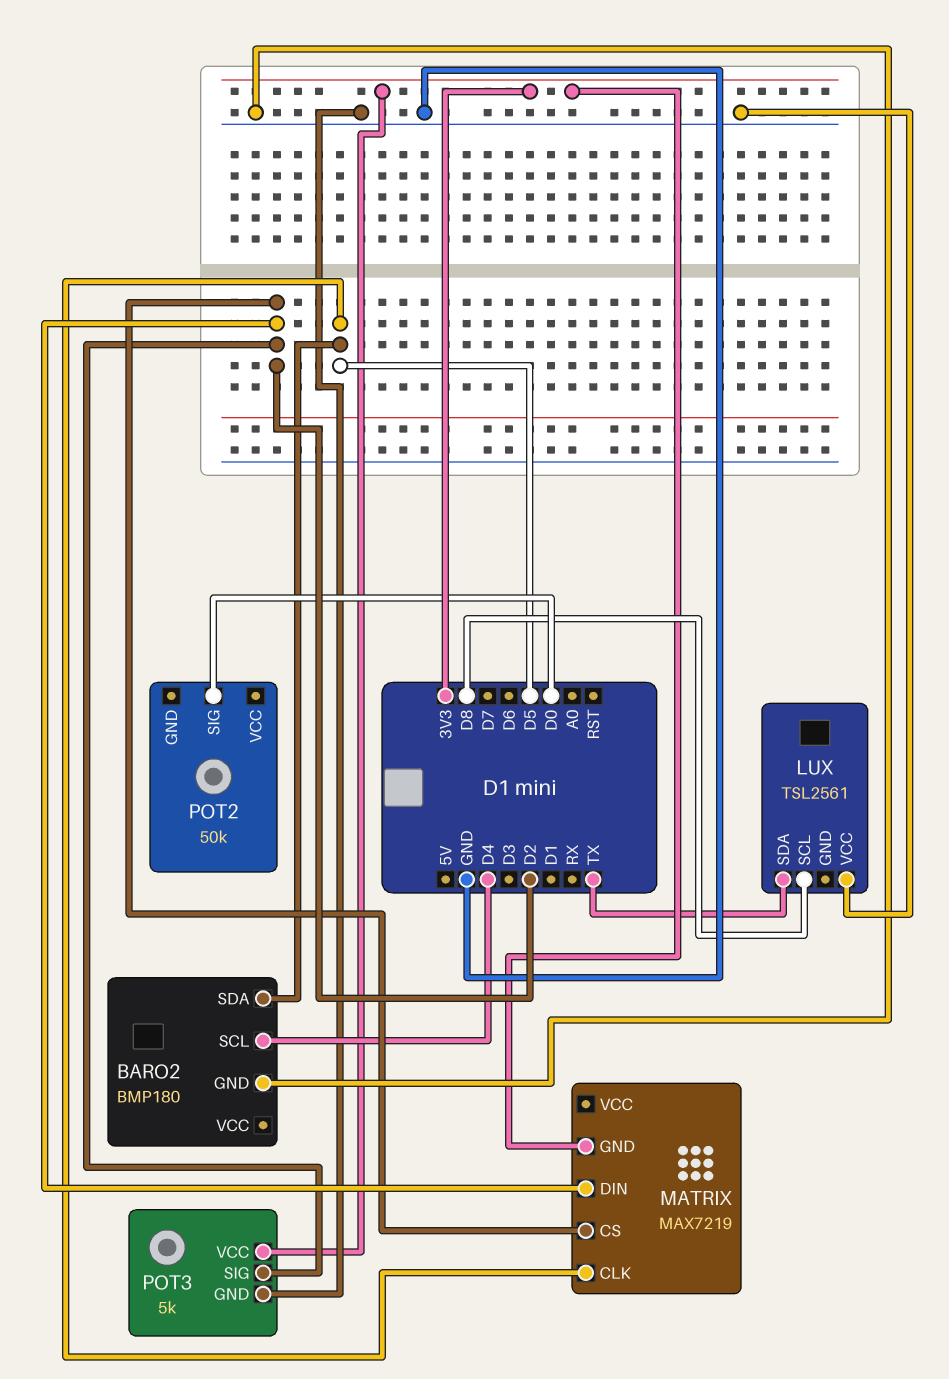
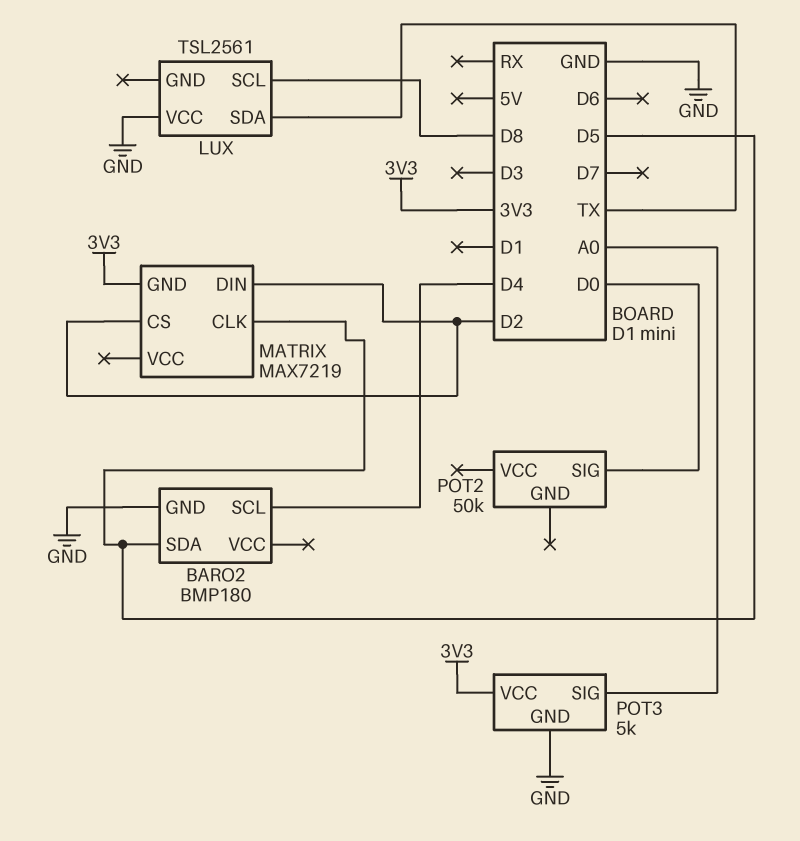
POT3 pin SIG: D2 -> A0

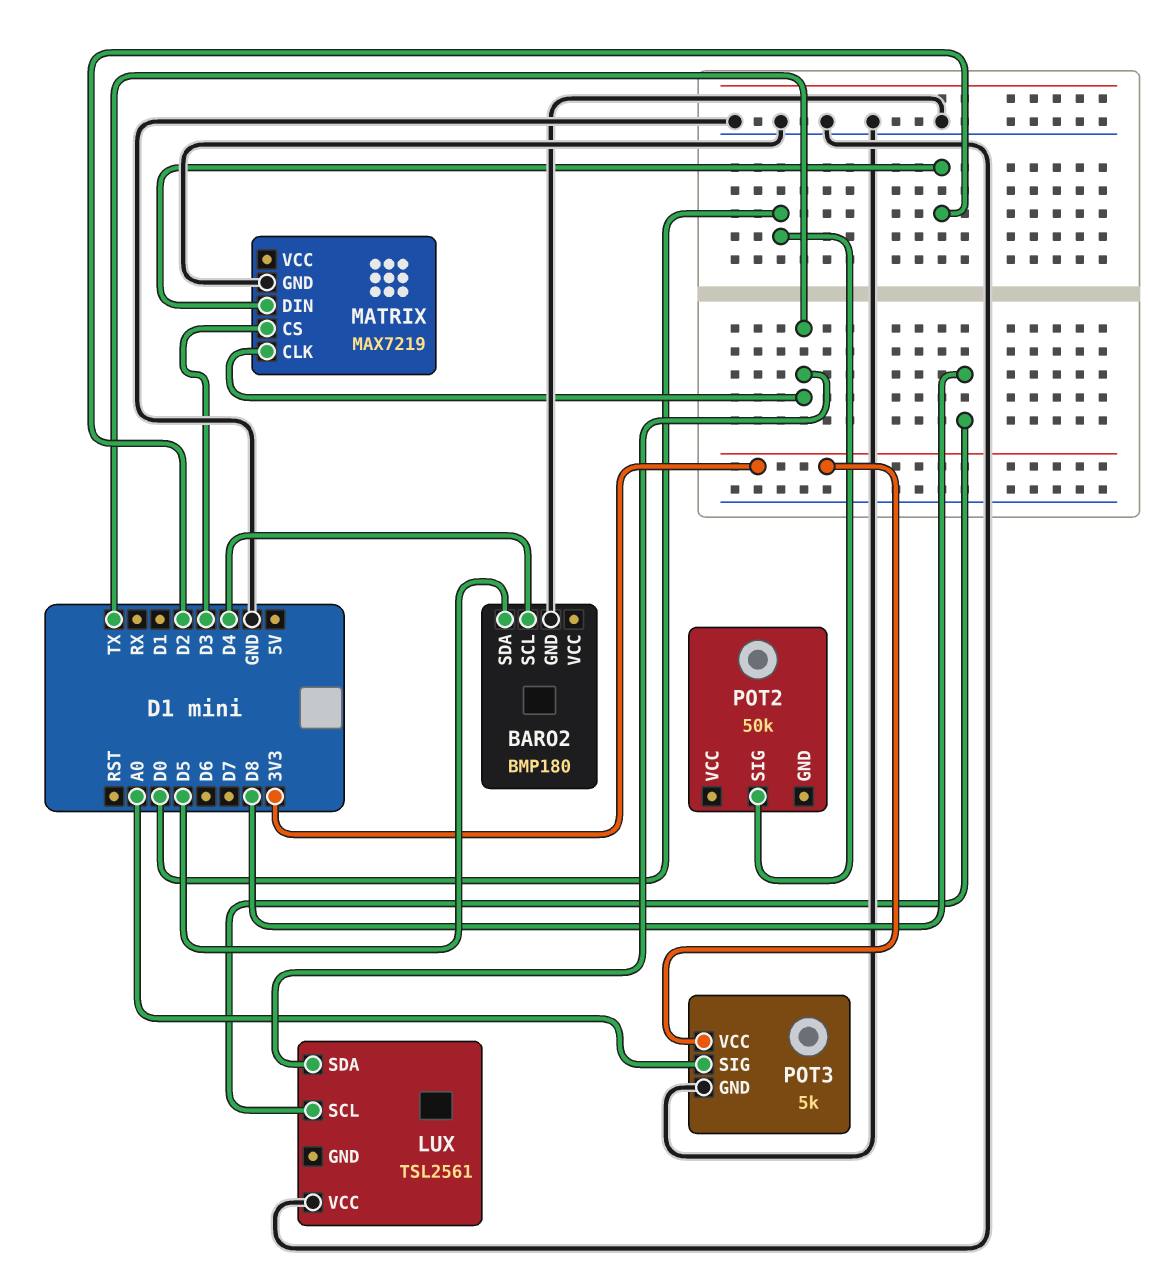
MATRIX pin CLK: D5 -> TX
MATRIX pin CS: D2 -> D3
MATRIX pin GND: 3V3 -> GND

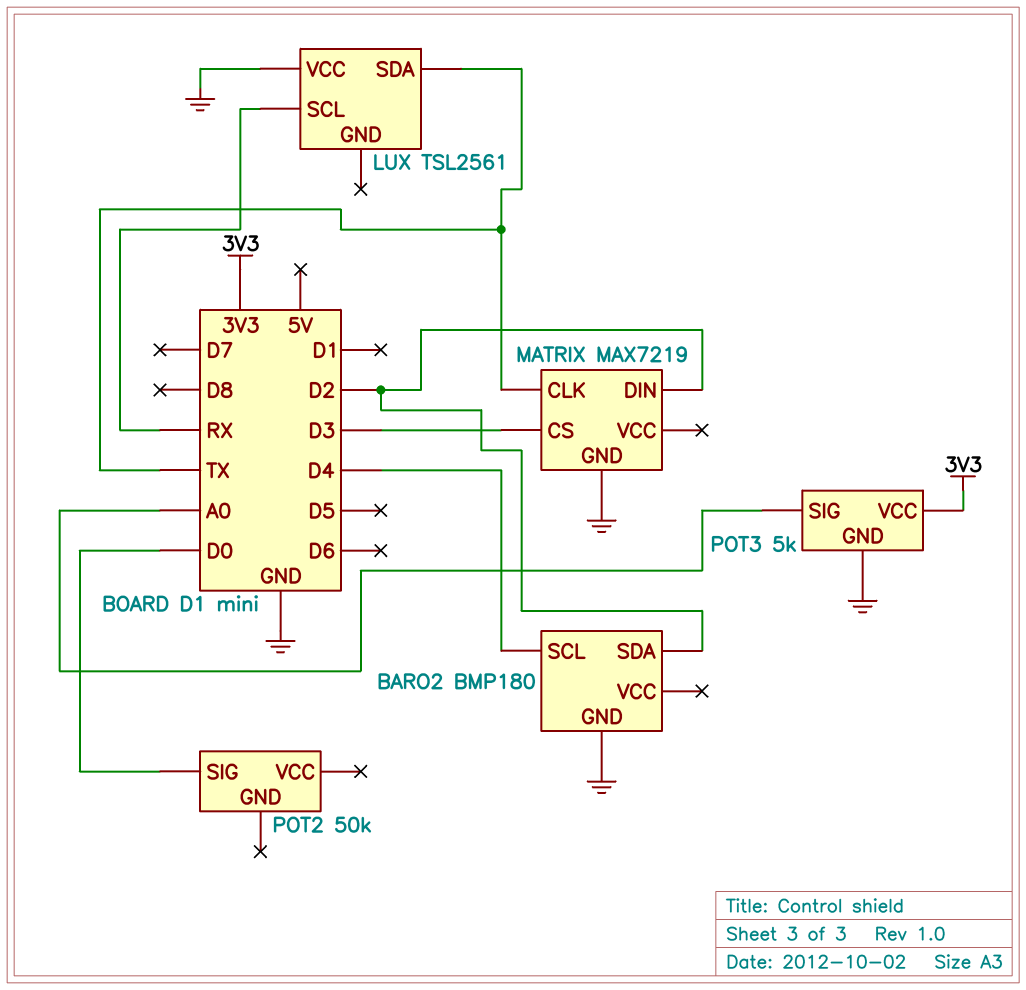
BARO2 pin SDA: D5 -> D2
LUX pin SCL: D8 -> RX

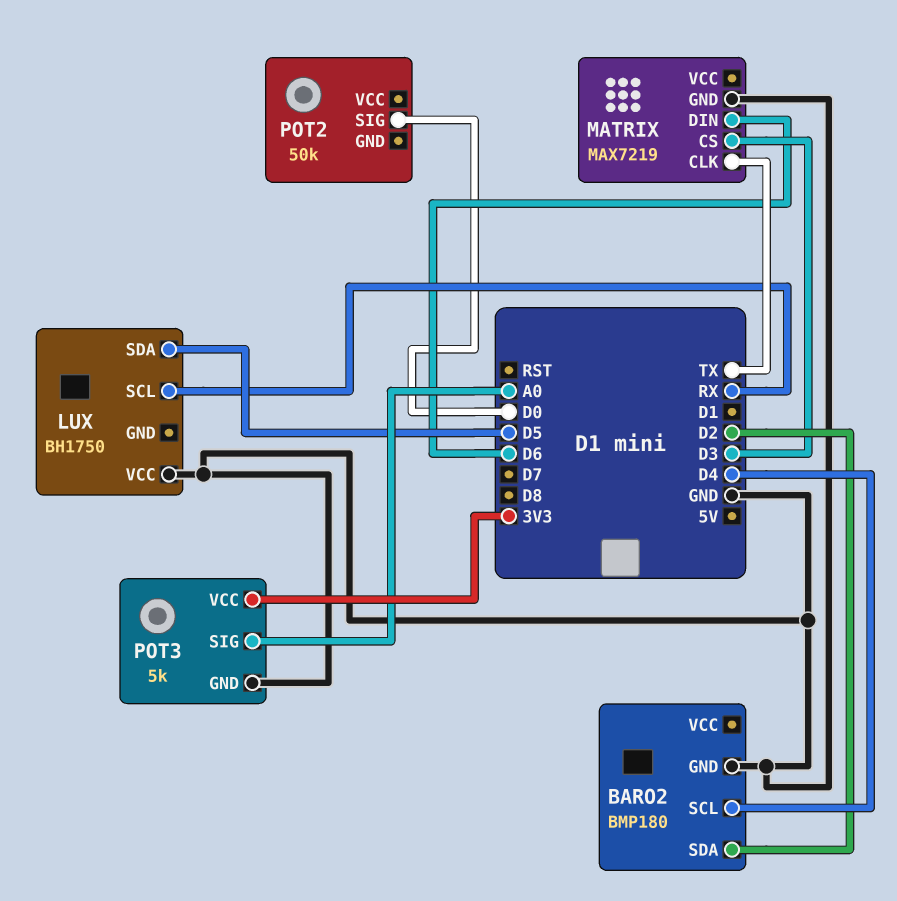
LUX: TSL2561 -> BH1750
LUX pin SDA: TX -> D5
MATRIX pin DIN: D2 -> D6

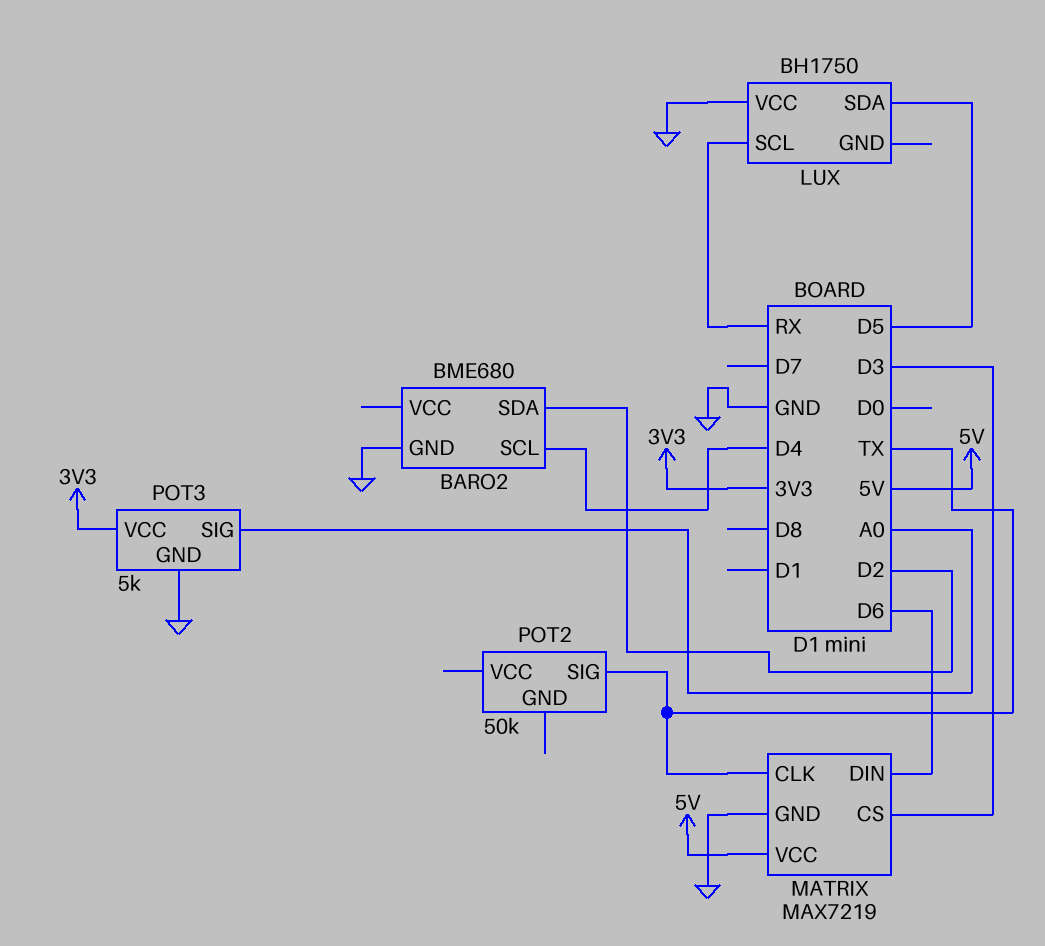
BARO2: BMP180 -> BME680
MATRIX pin VCC: none -> 5V
POT2 pin SIG: D0 -> TX

